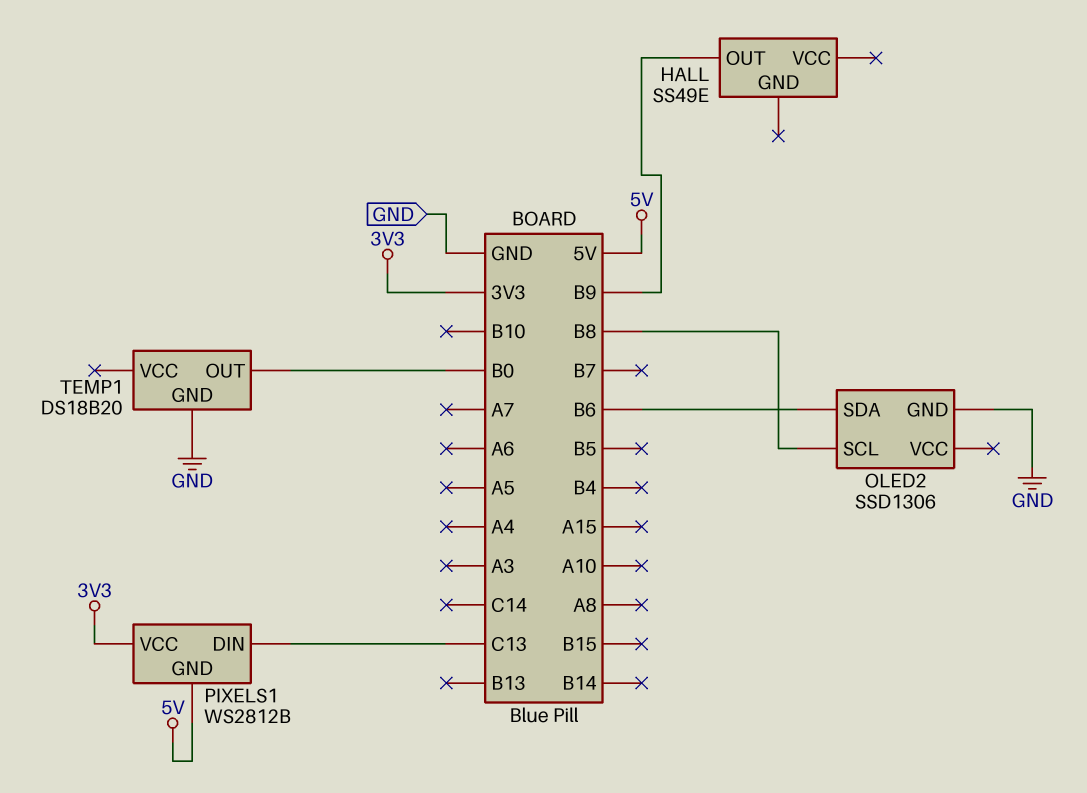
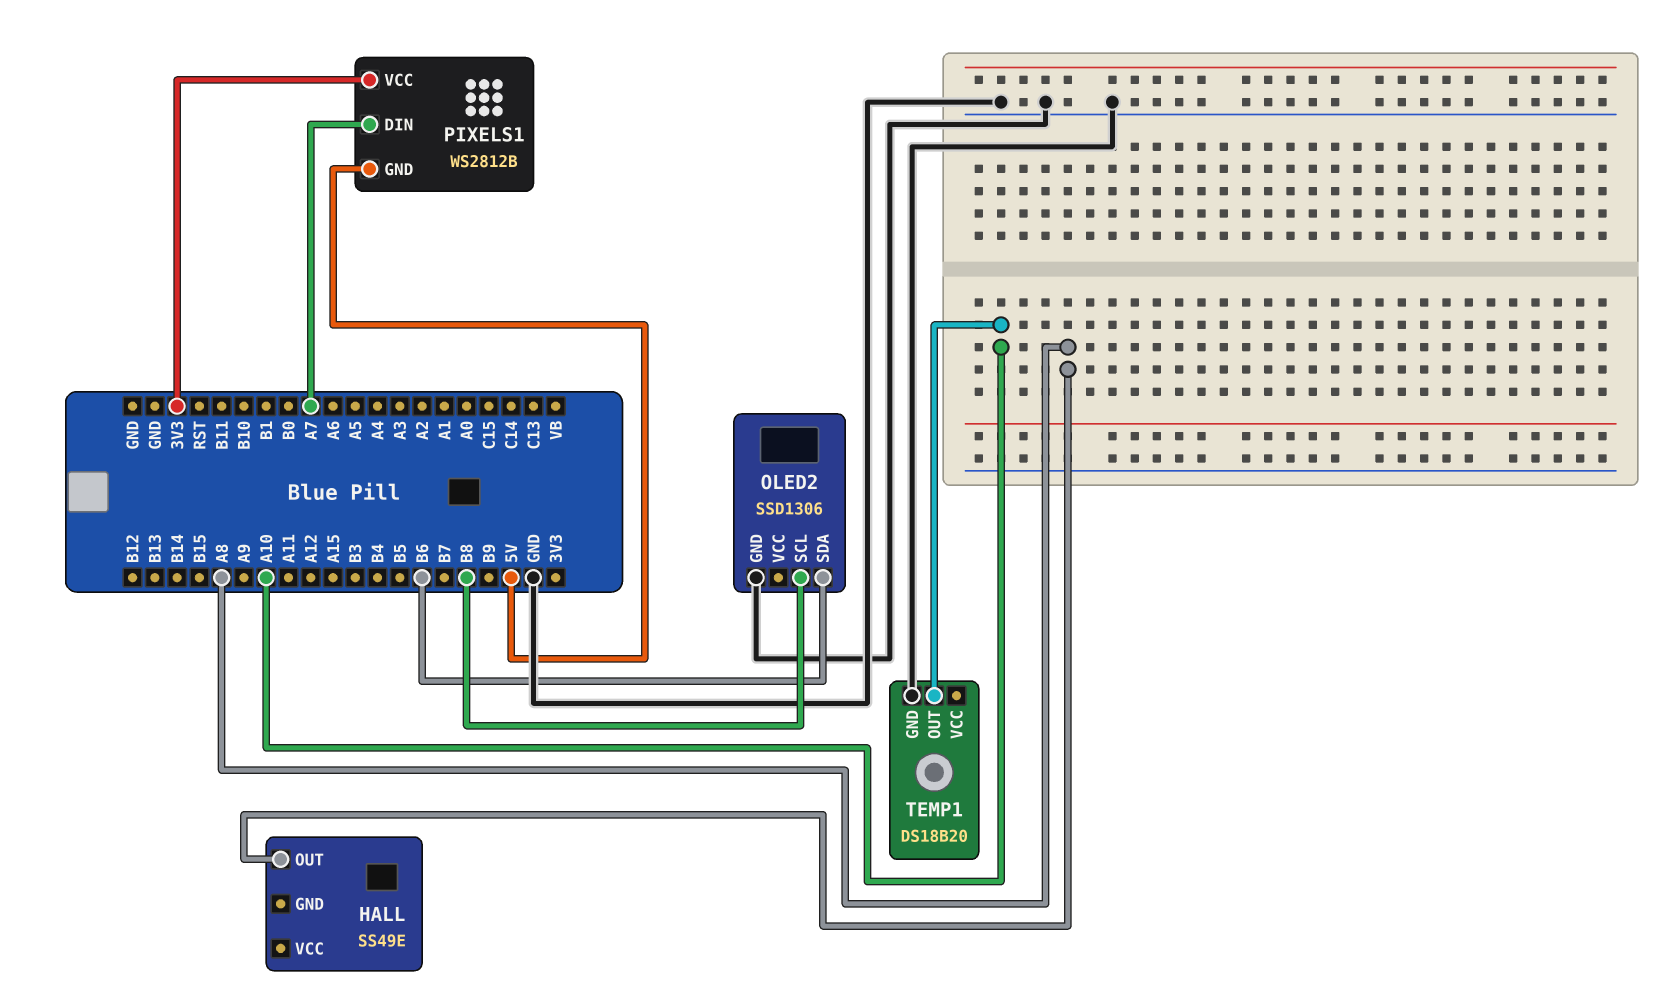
HALL pin OUT: B9 -> A8
PIXELS1 pin DIN: C13 -> A7
TEMP1 pin OUT: B0 -> A10

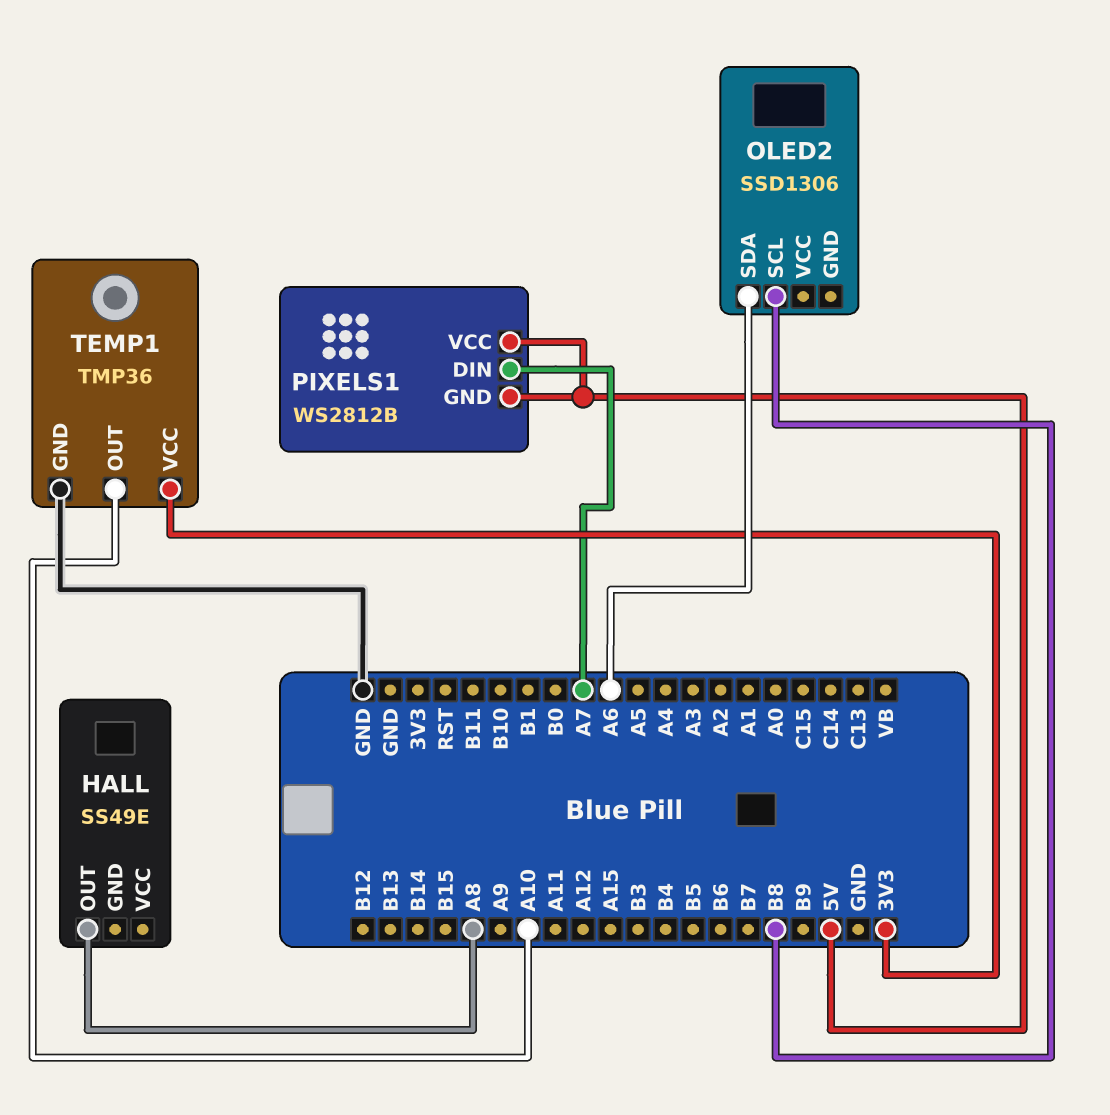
OLED2 pin GND: GND -> none
OLED2 pin SDA: B6 -> A6
PIXELS1 pin VCC: 3V3 -> 5V
TEMP1: DS18B20 -> TMP36
TEMP1 pin VCC: none -> 3V3

